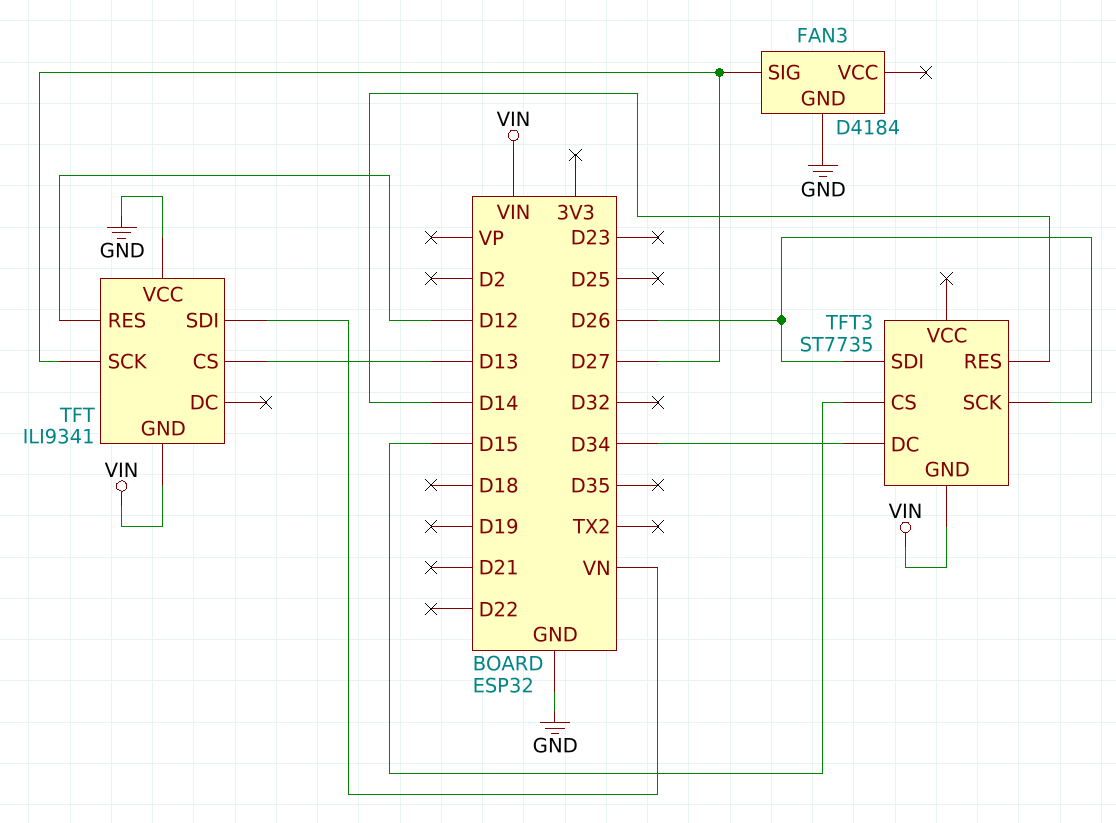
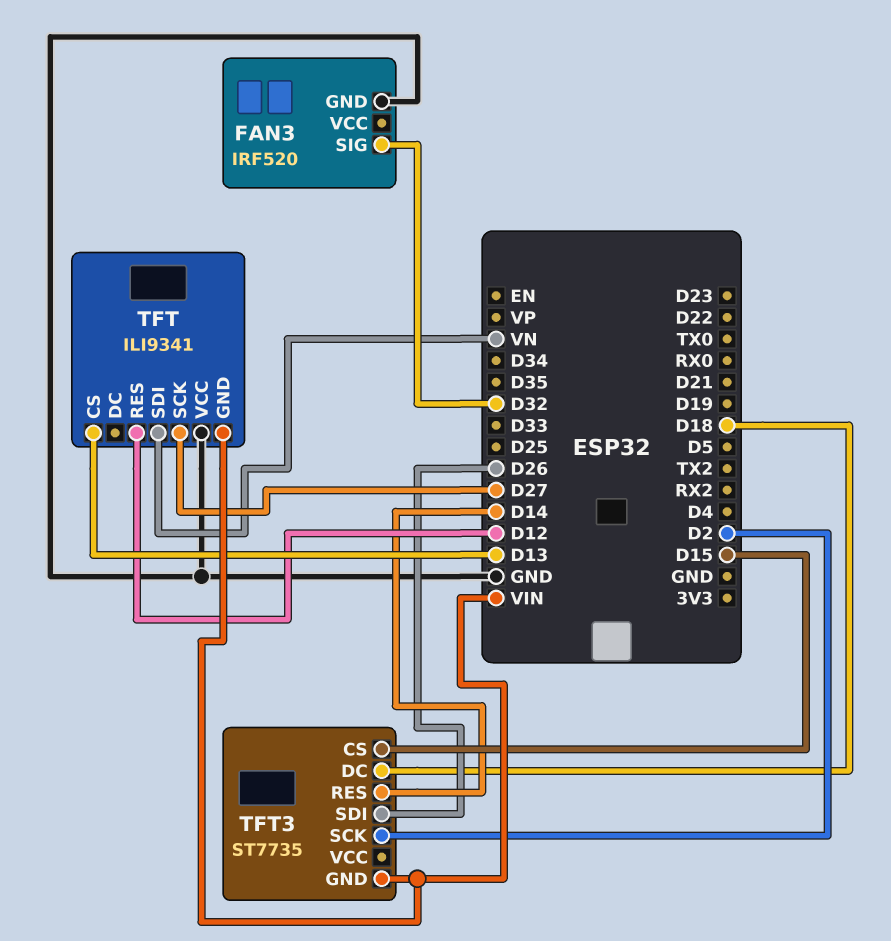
FAN3: D4184 -> IRF520
FAN3 pin SIG: D27 -> D32
TFT3 pin DC: D34 -> D18
TFT3 pin SCK: D26 -> D2

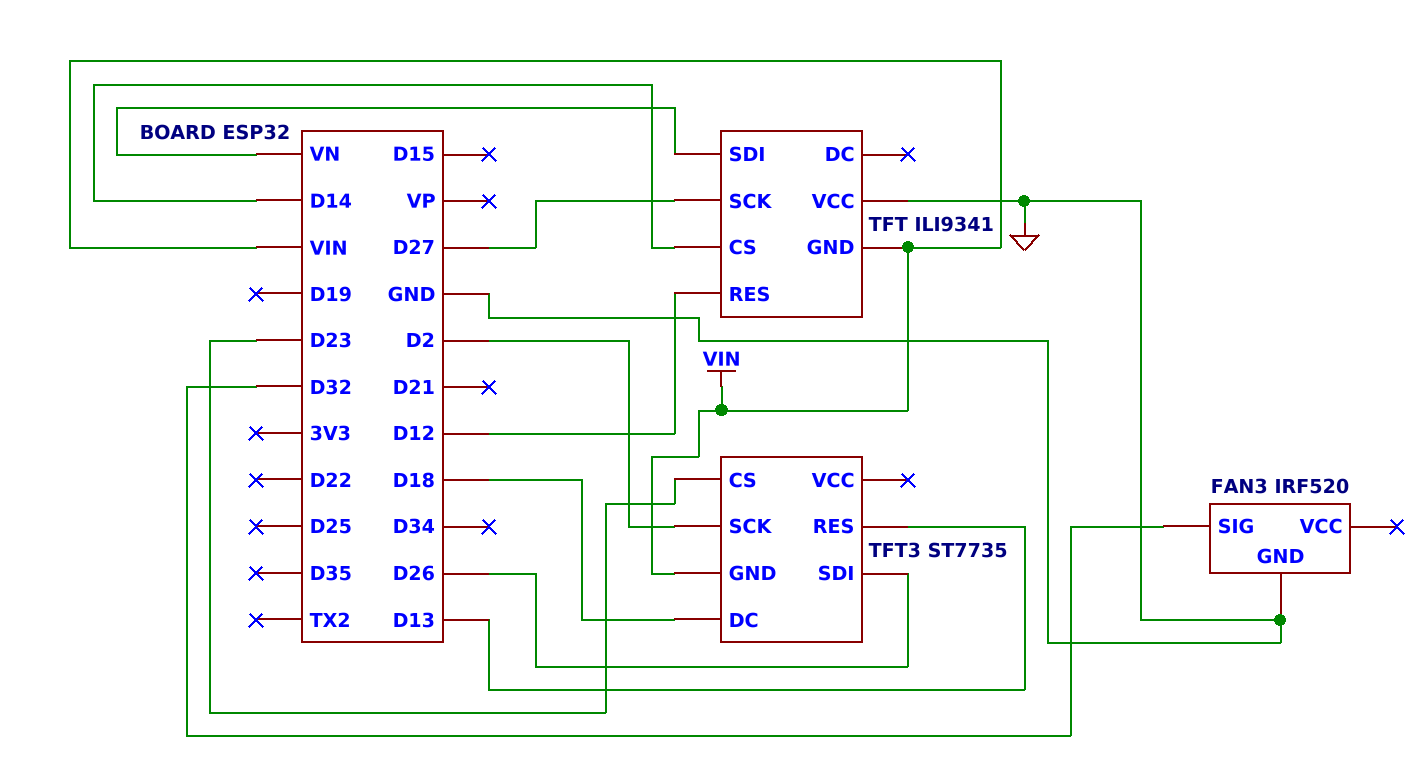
TFT pin CS: D13 -> D14
TFT3 pin CS: D15 -> D23
TFT3 pin RES: D14 -> D13

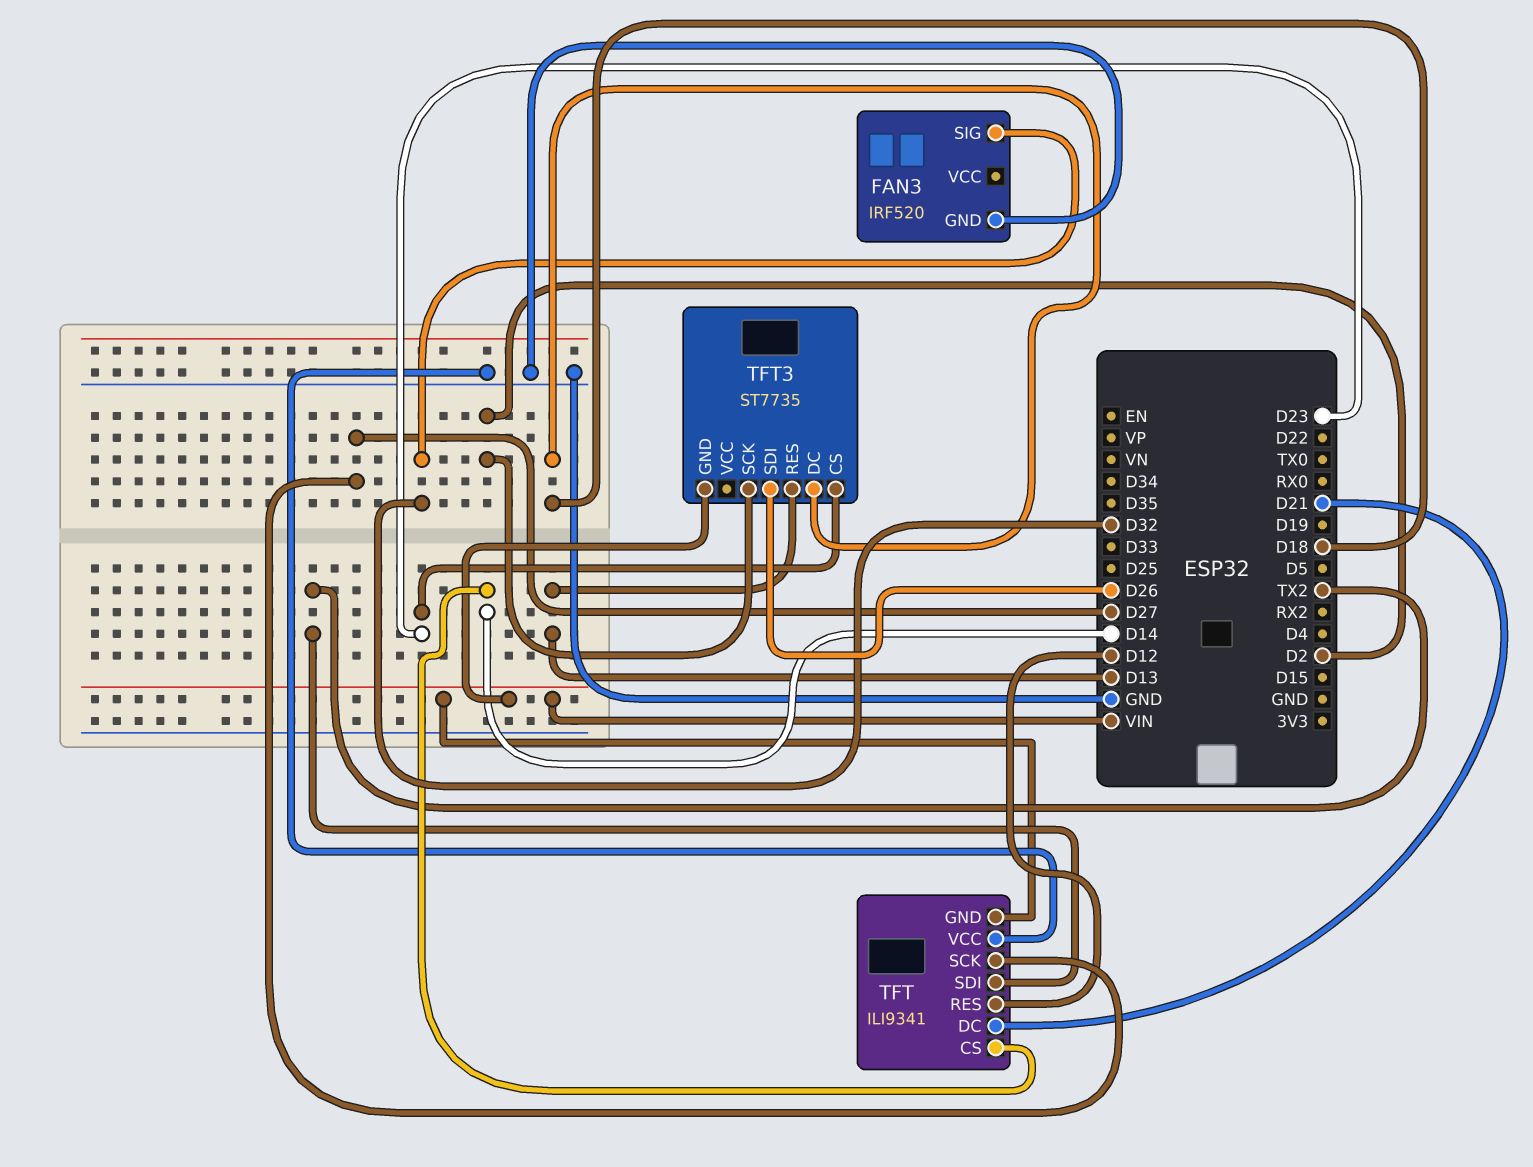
TFT pin DC: none -> D21
TFT pin SDI: VN -> TX2

